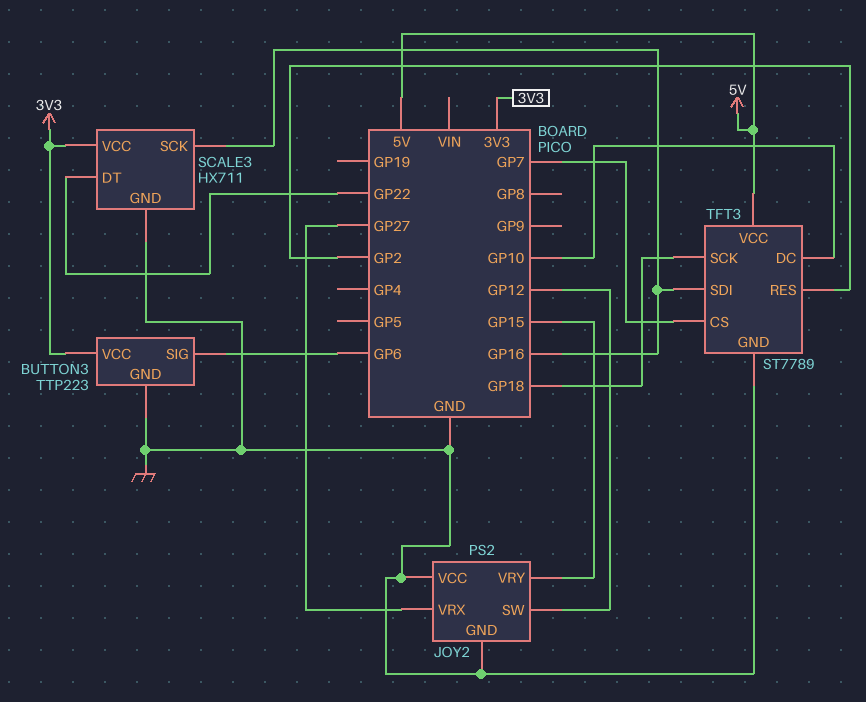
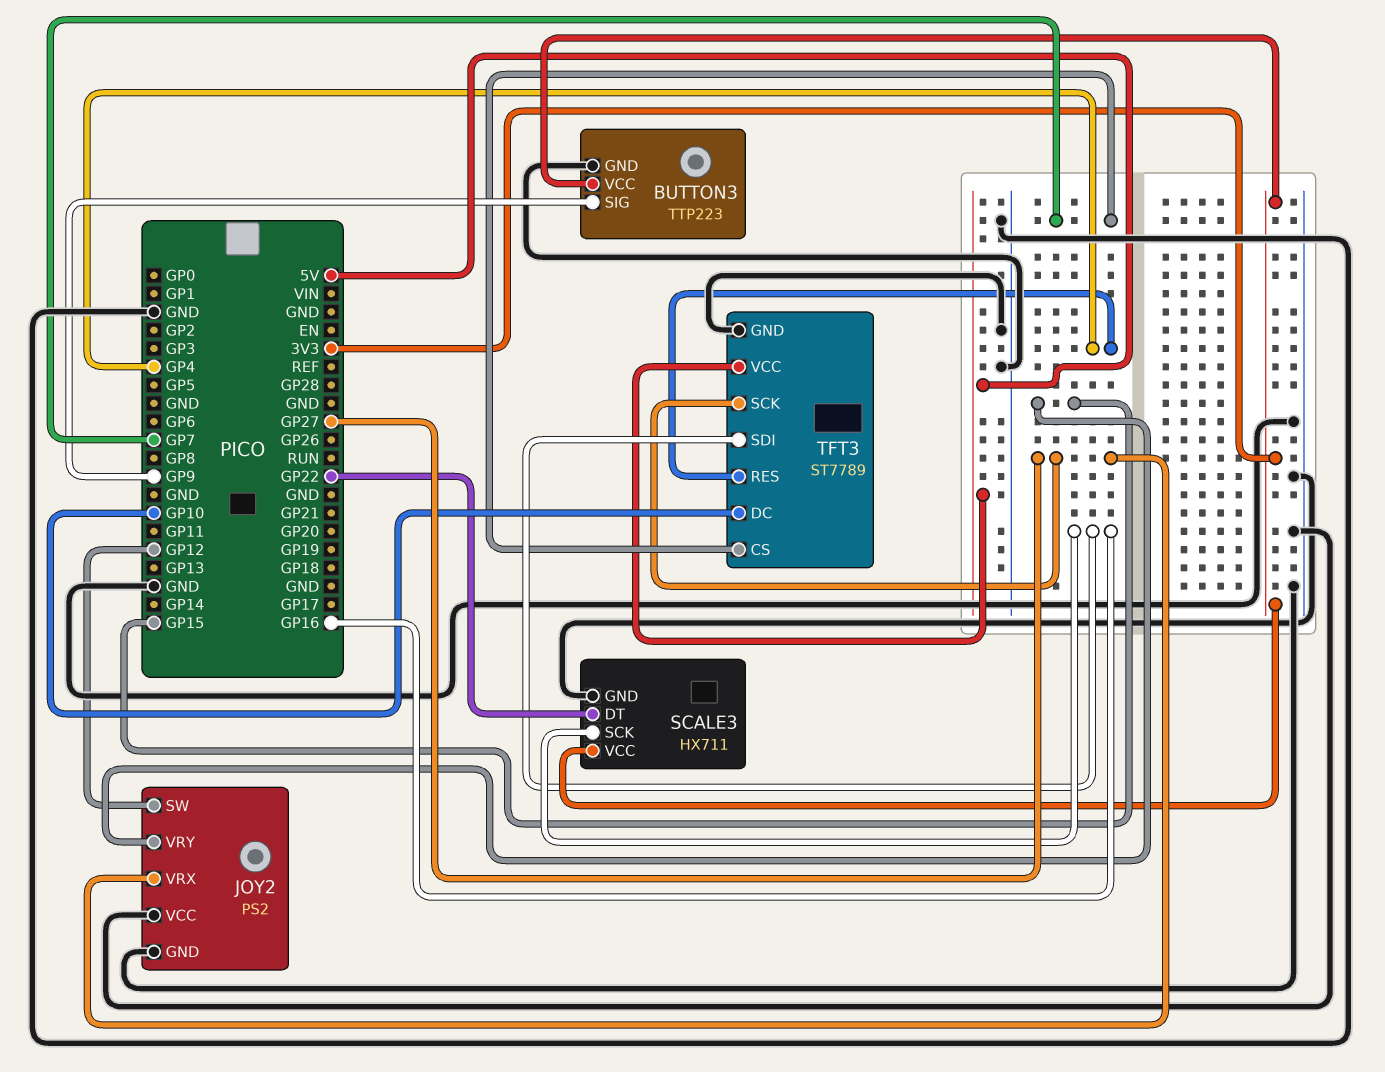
BUTTON3 pin SIG: GP6 -> GP9
TFT3 pin RES: GP2 -> GP4
TFT3 pin SCK: GP18 -> GP27

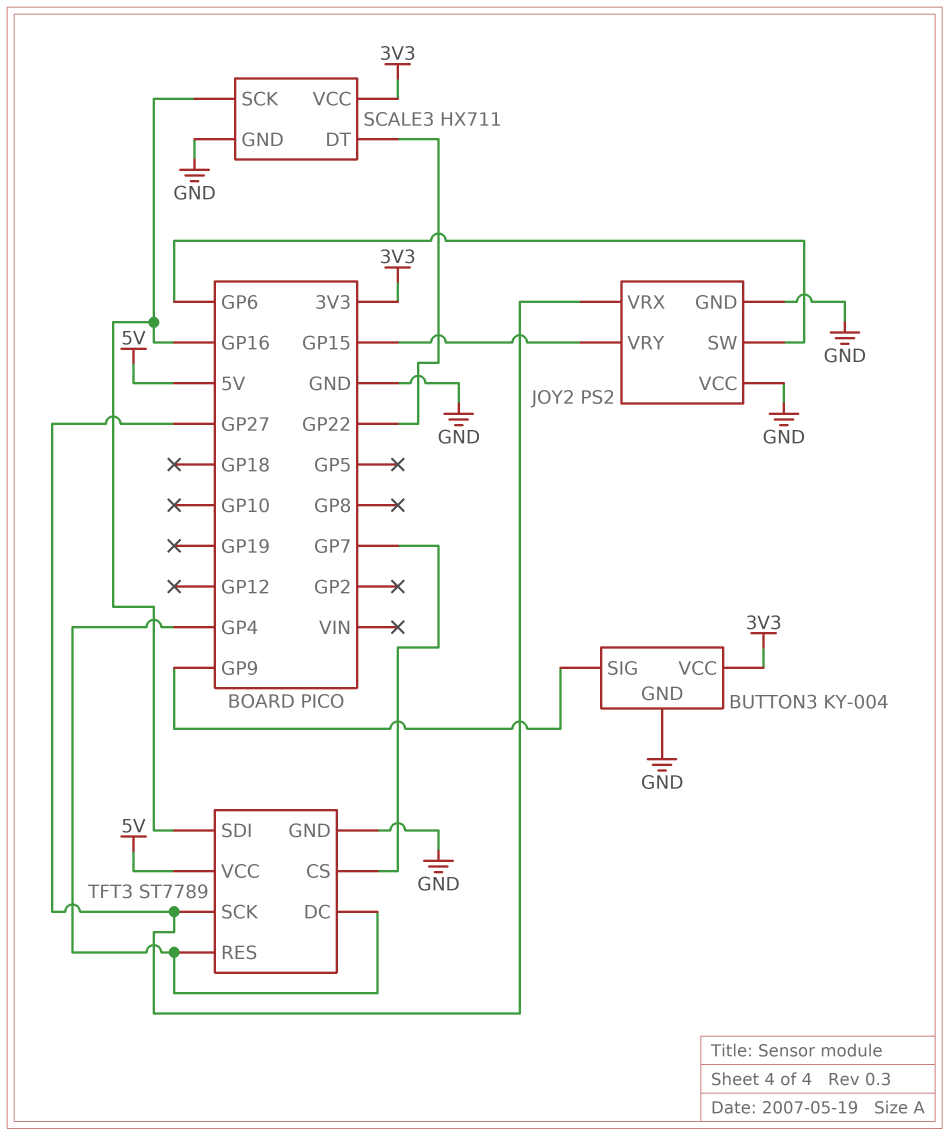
BUTTON3: TTP223 -> KY-004
JOY2 pin SW: GP12 -> GP6
TFT3 pin DC: GP10 -> GP4

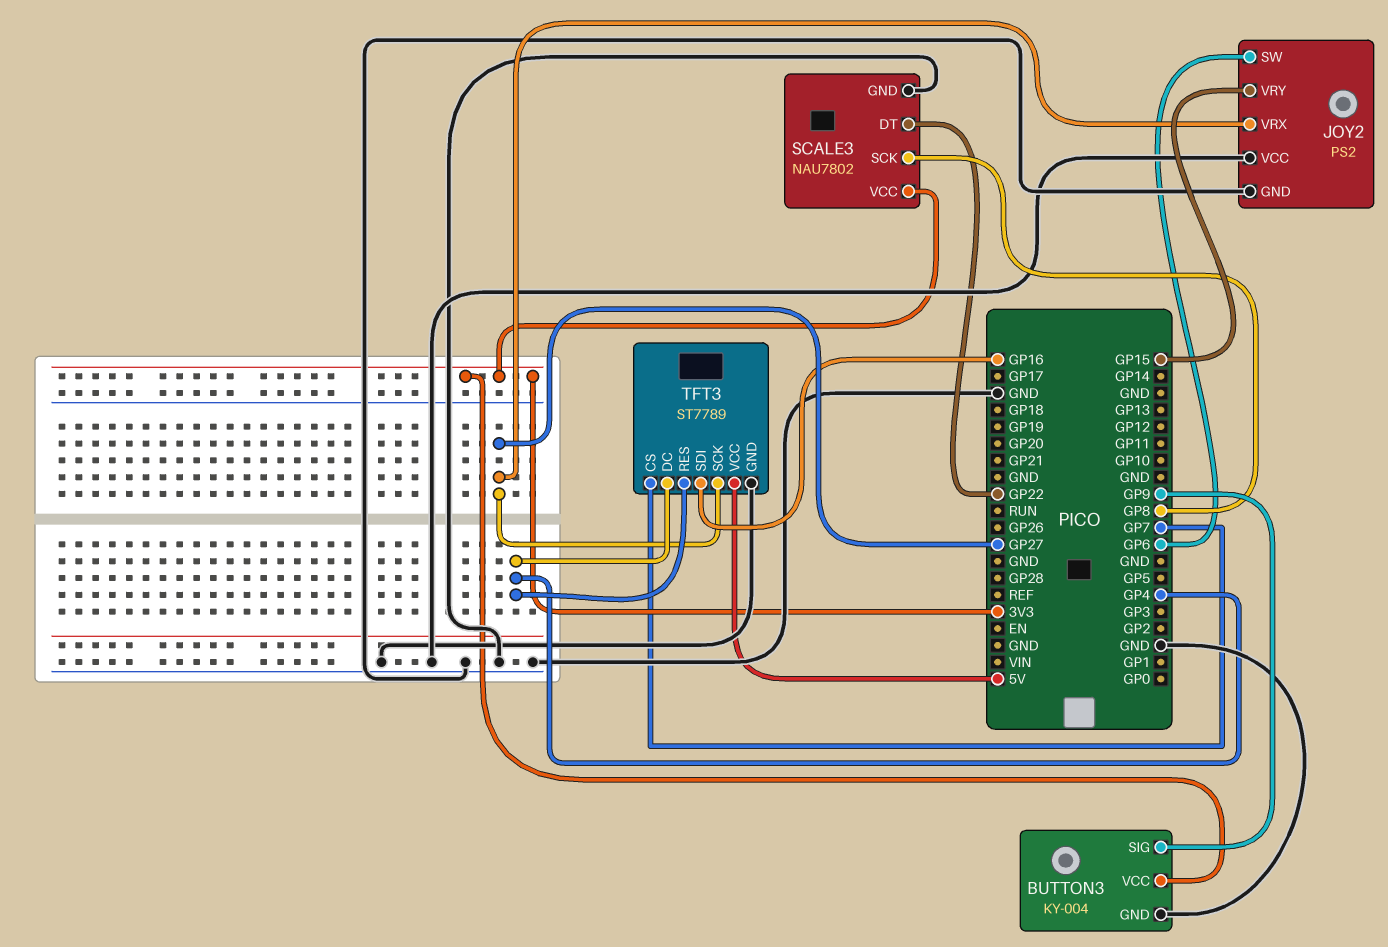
SCALE3: HX711 -> NAU7802
SCALE3 pin SCK: GP16 -> GP8

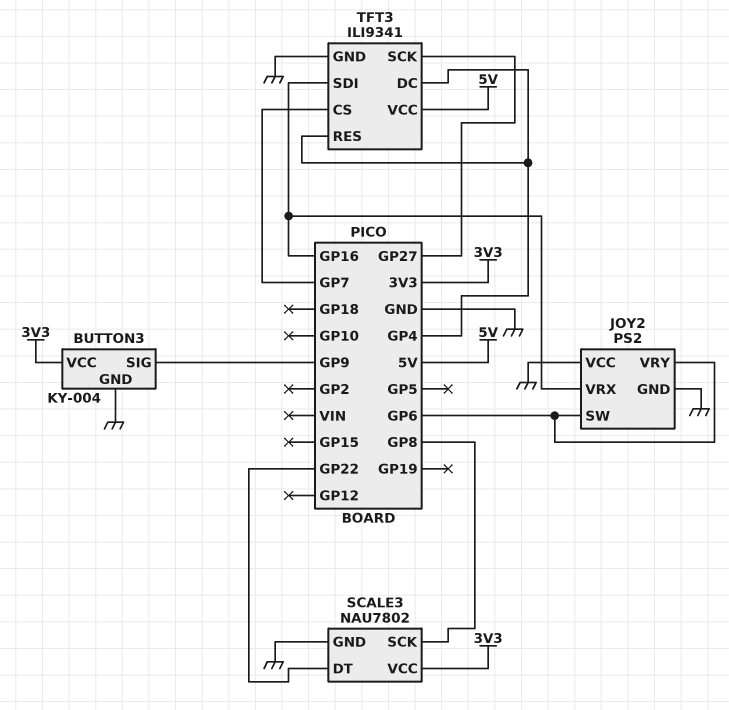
JOY2 pin VRX: GP27 -> GP16
JOY2 pin VRY: GP15 -> GP6
TFT3: ST7789 -> ILI9341

